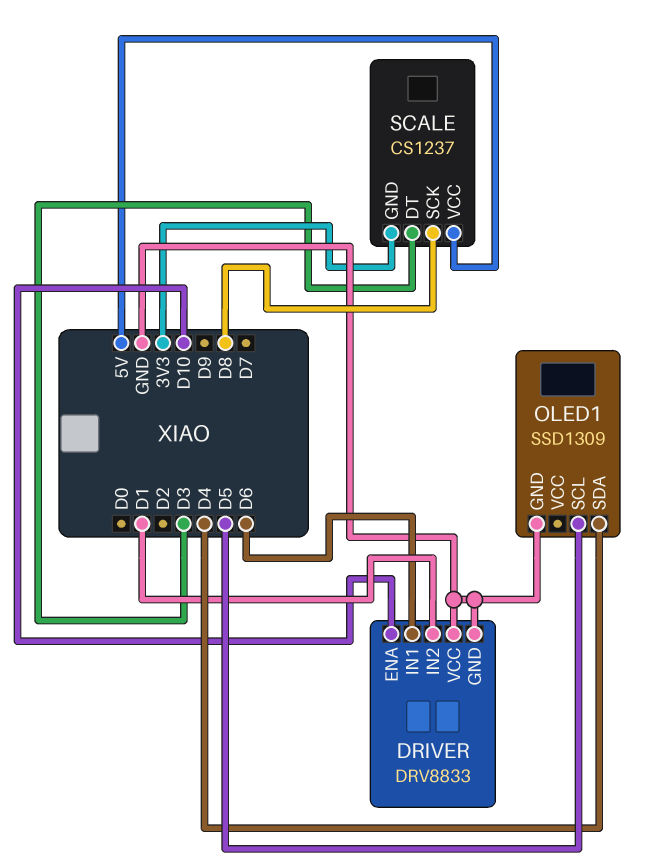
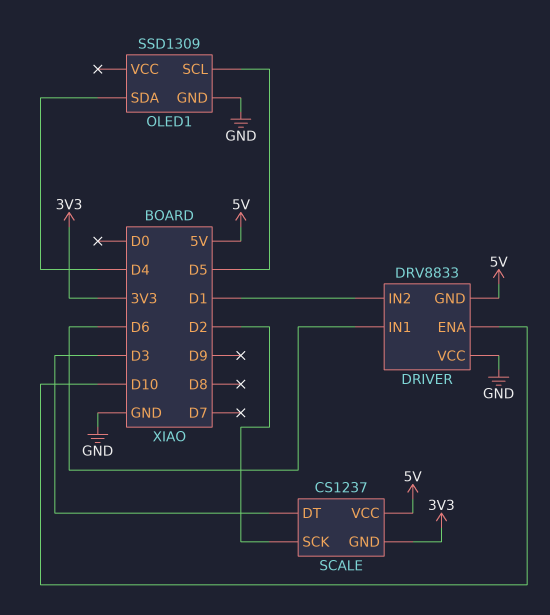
DRIVER pin GND: GND -> 5V
SCALE pin SCK: D8 -> D2

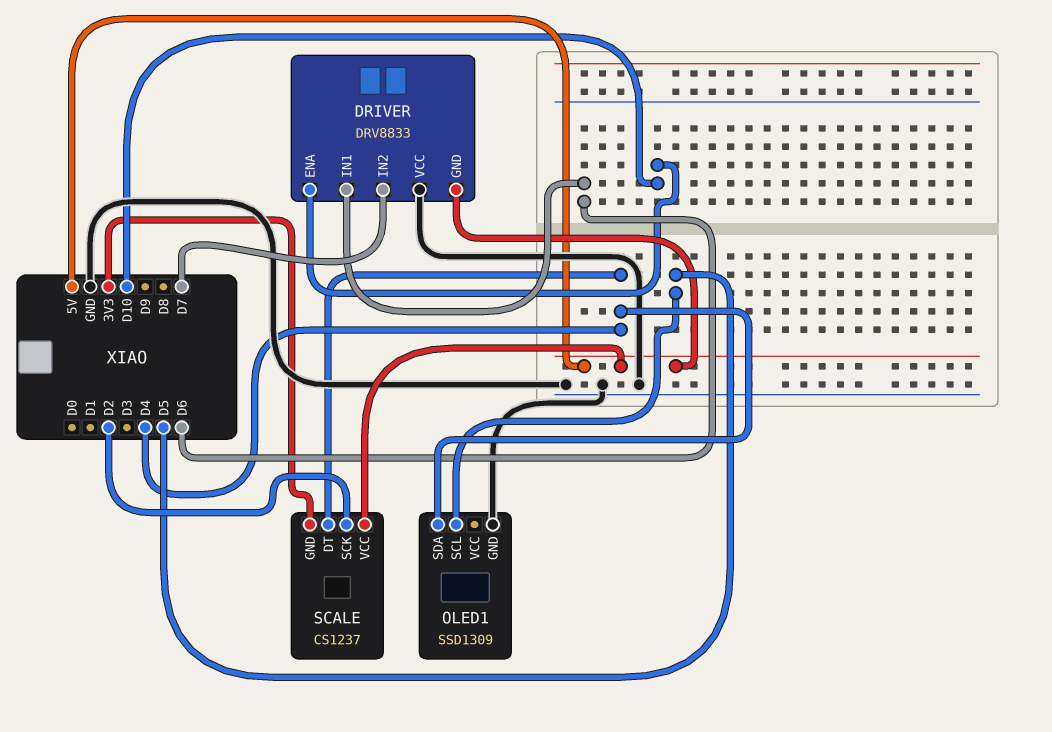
DRIVER pin IN2: D1 -> D7
SCALE pin DT: D3 -> D4

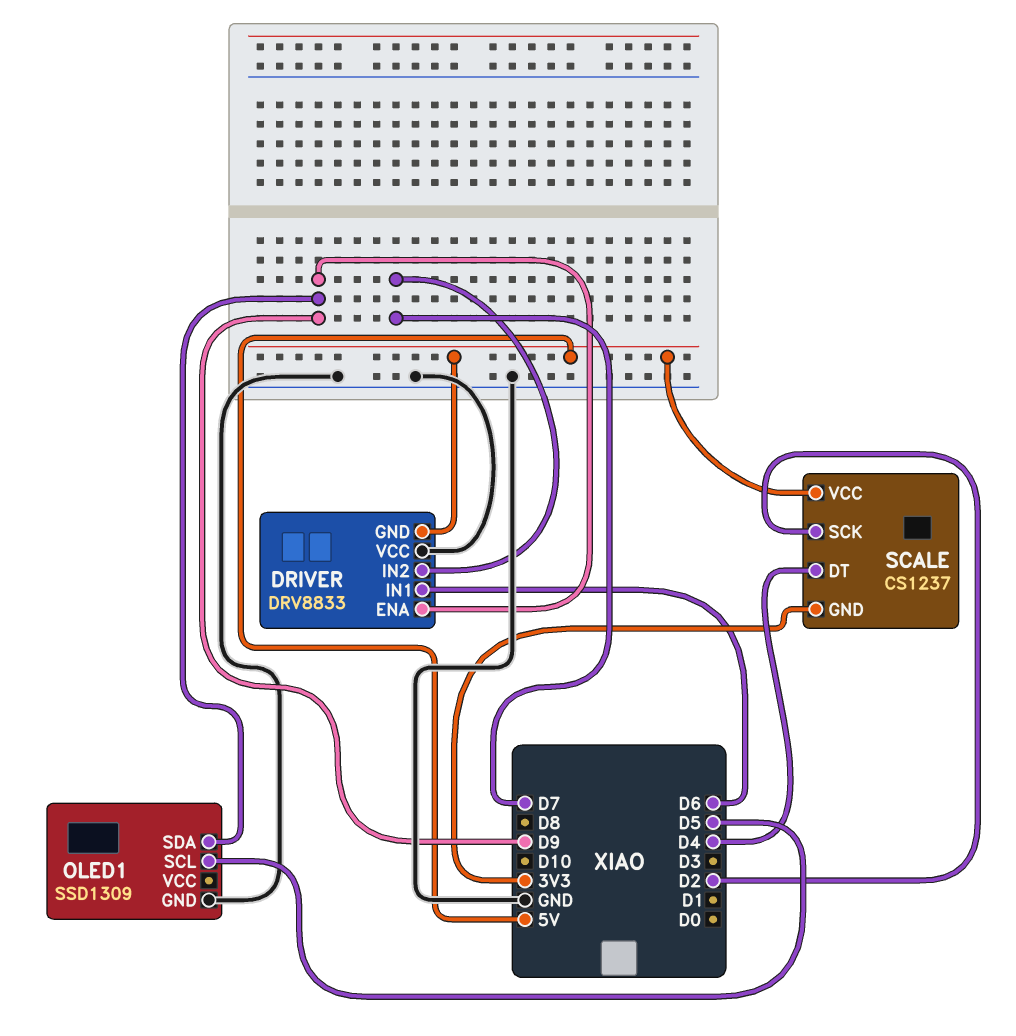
DRIVER pin ENA: D10 -> D9
OLED1 pin SDA: D4 -> D9

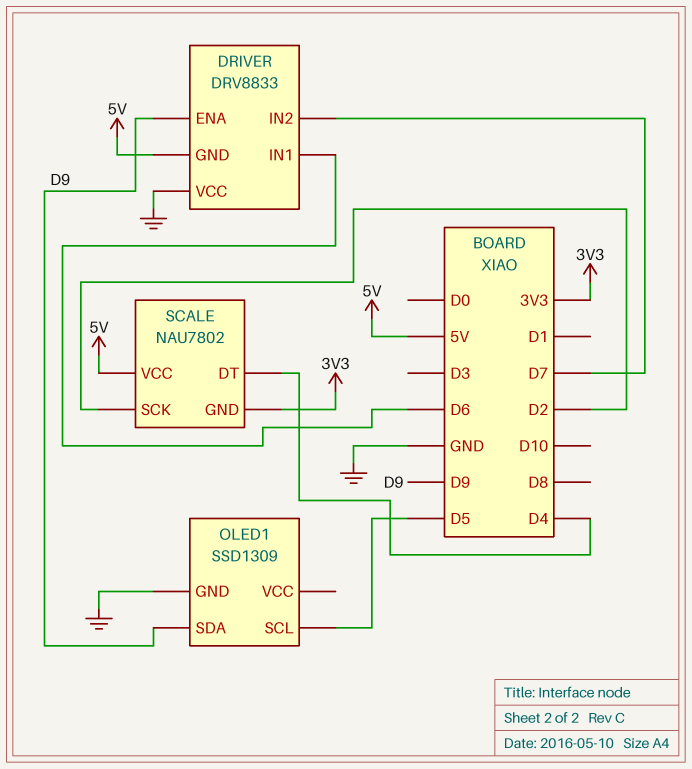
SCALE: CS1237 -> NAU7802

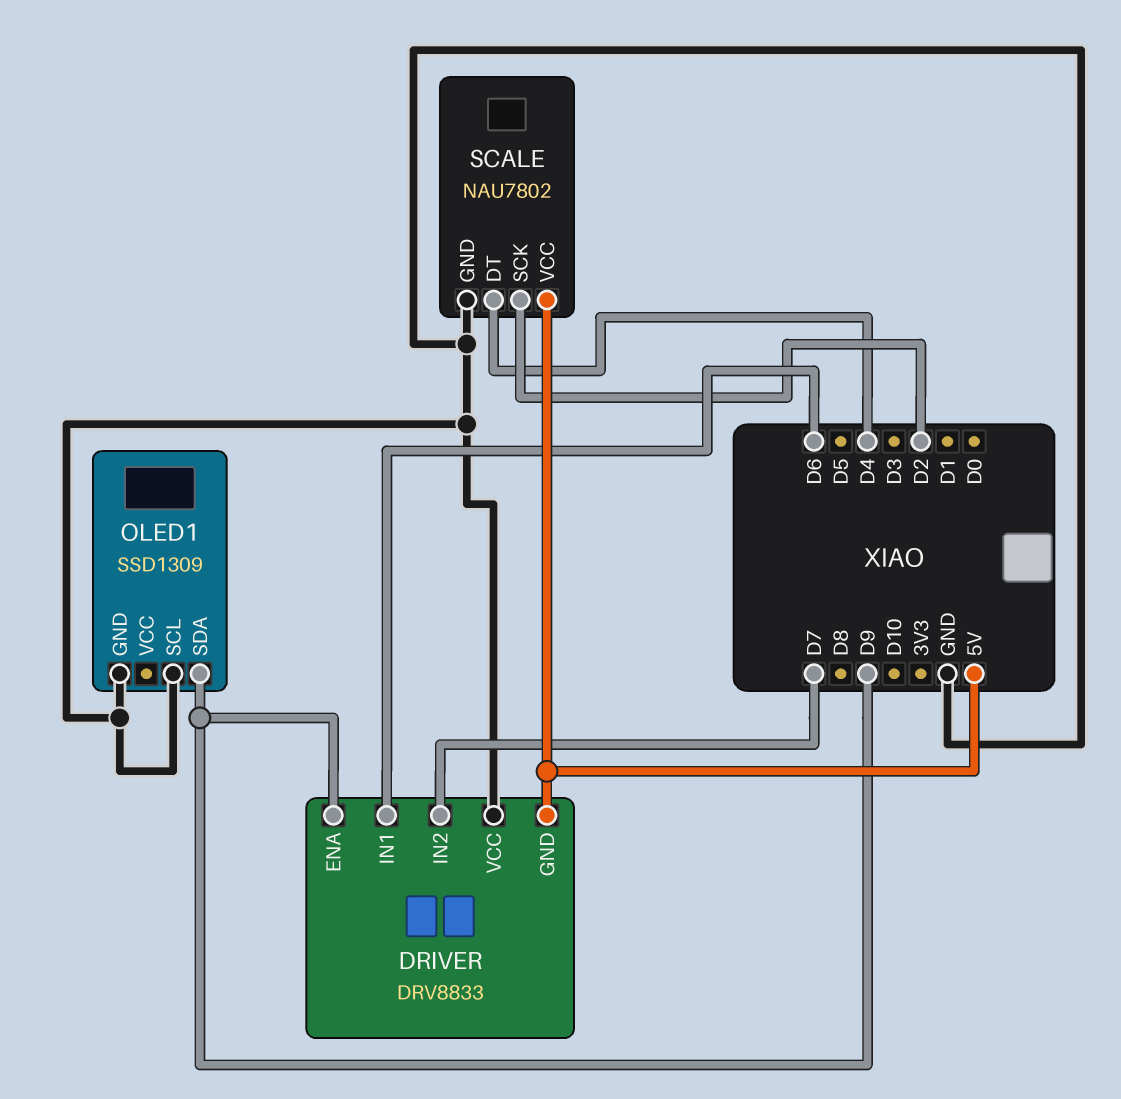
OLED1 pin SCL: D5 -> GND
SCALE pin GND: 3V3 -> GND

